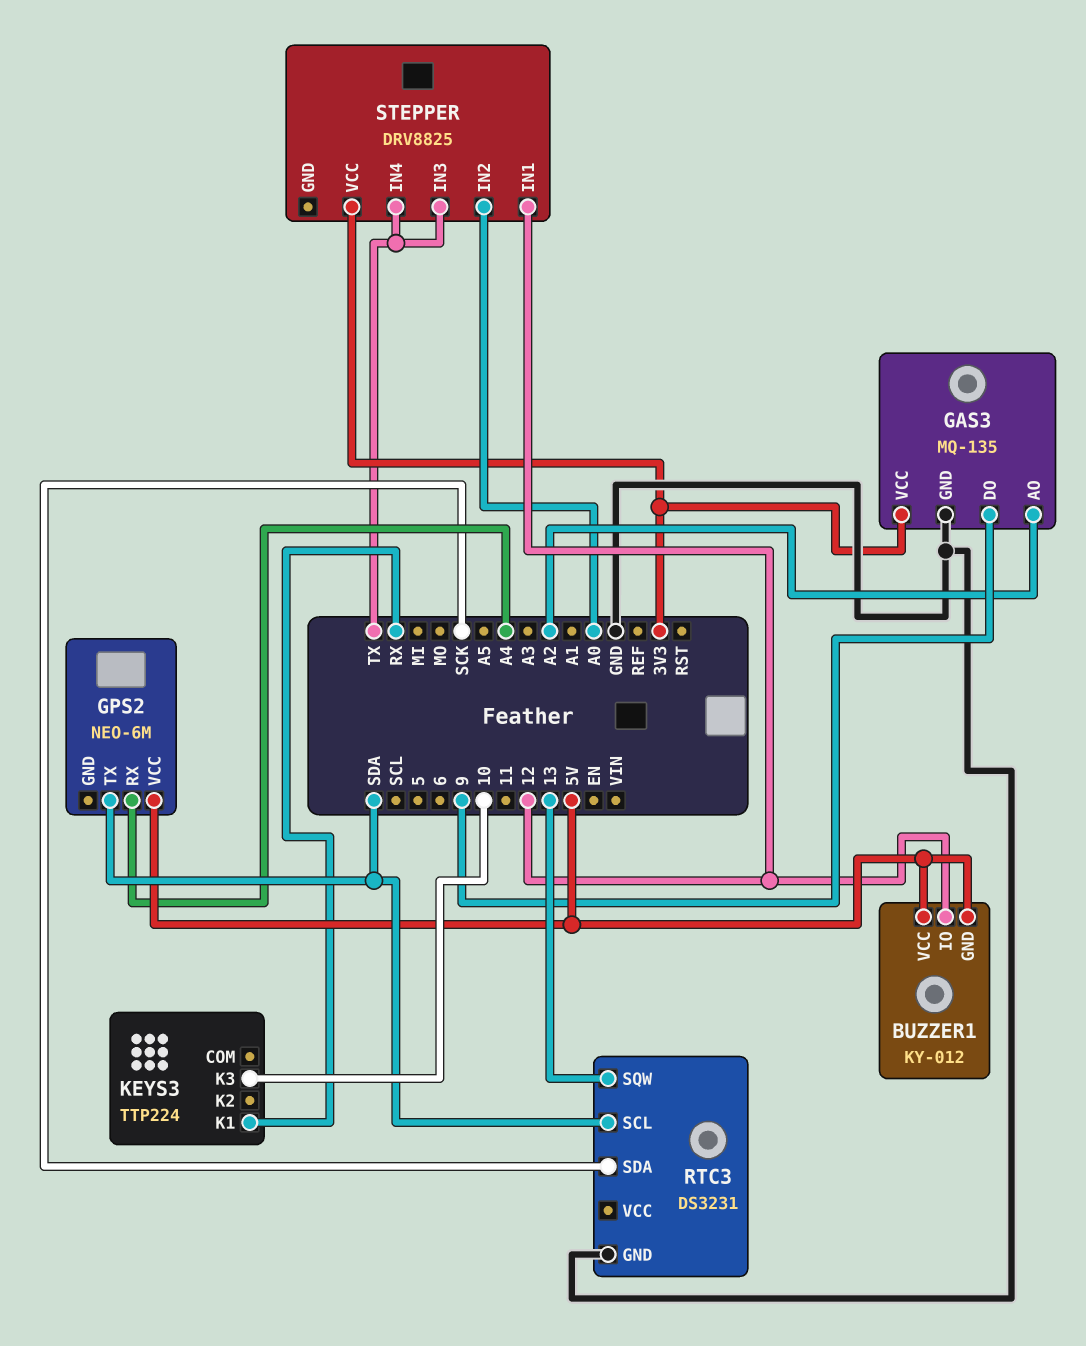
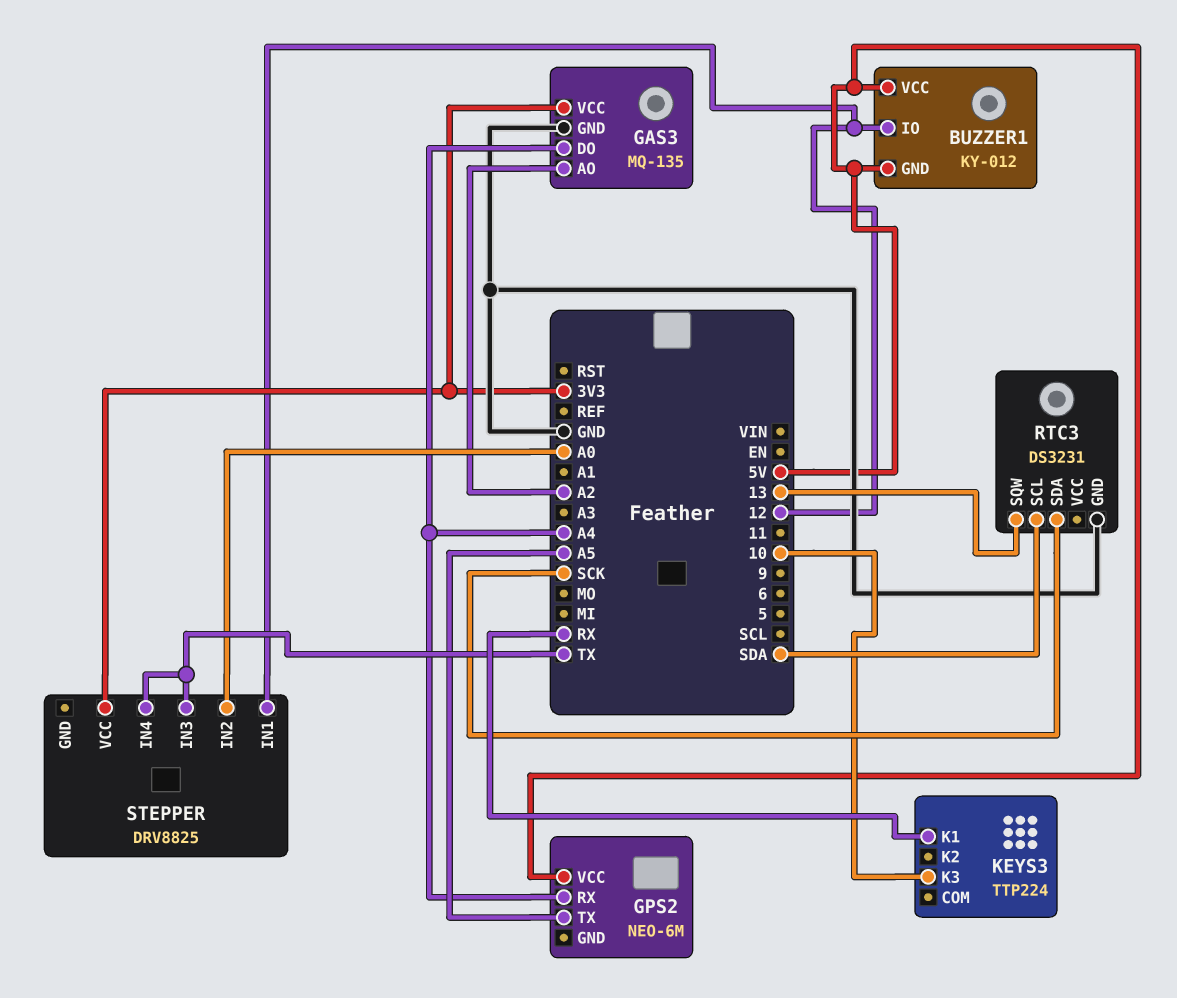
GAS3 pin DO: 9 -> A4
GPS2 pin TX: SDA -> A5

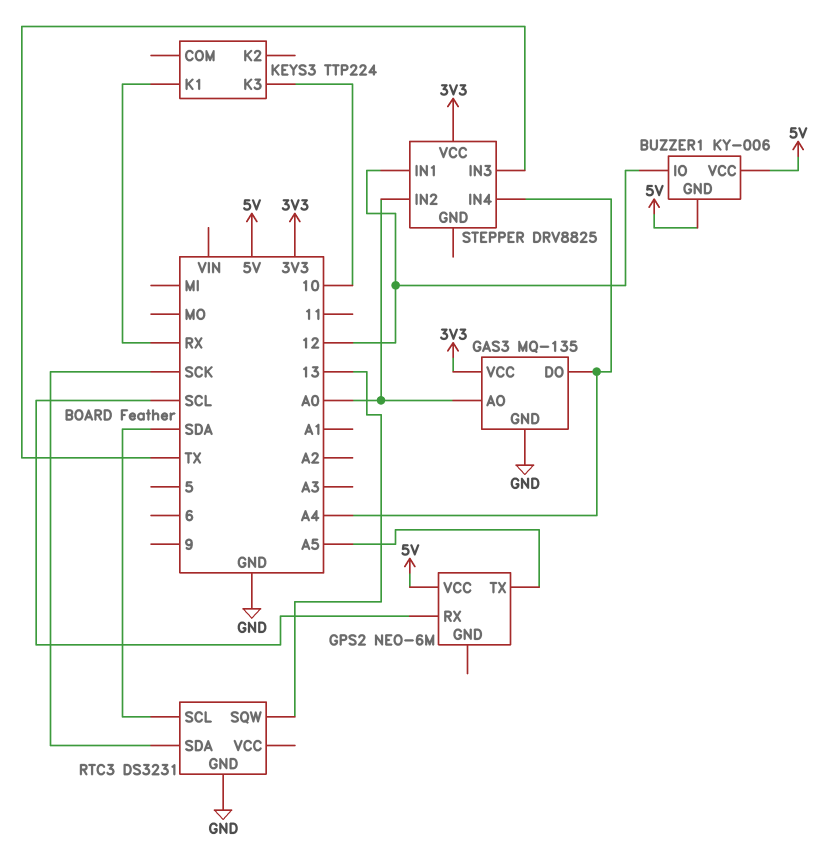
BUZZER1: KY-012 -> KY-006
GAS3 pin AO: A2 -> A0
GPS2 pin RX: A4 -> SCL
STEPPER pin IN4: TX -> A4

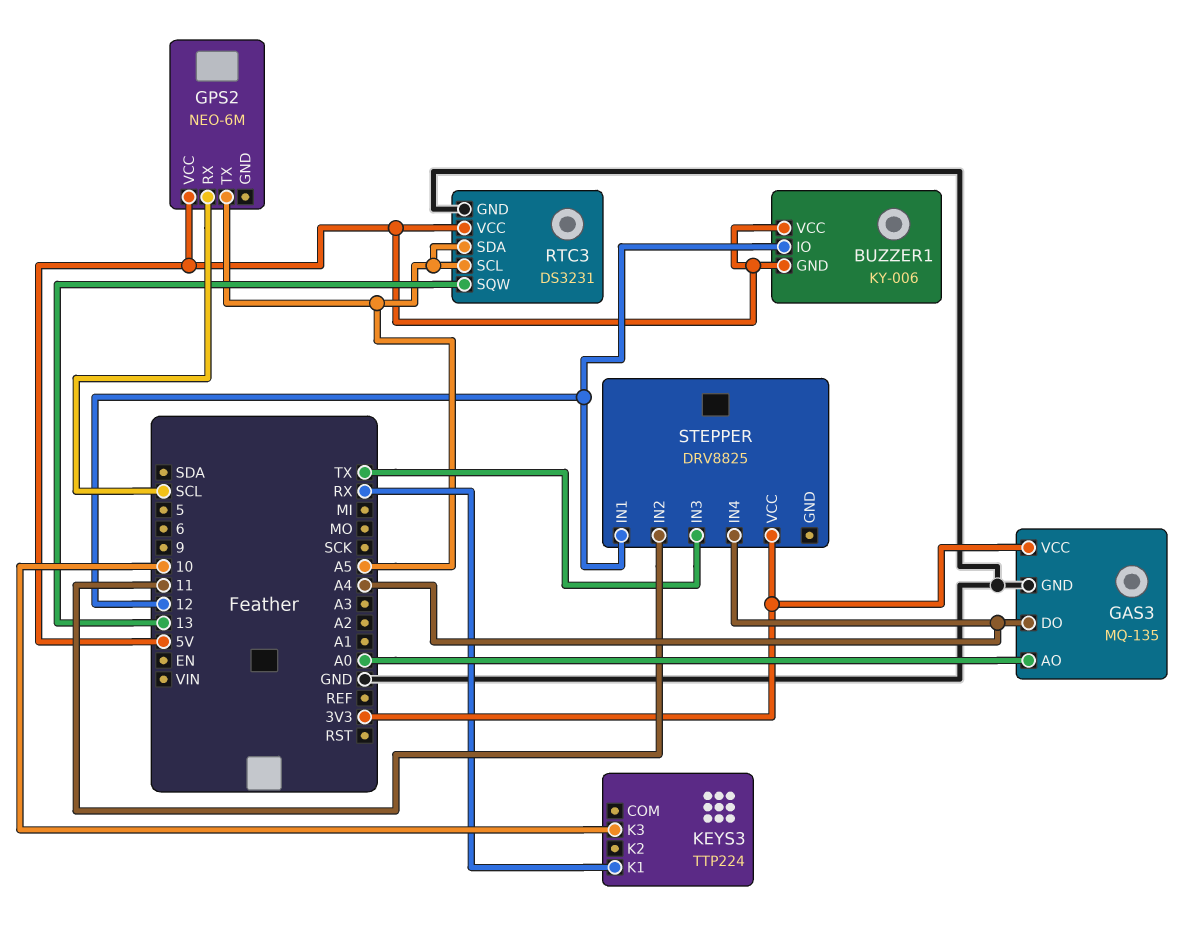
RTC3 pin SCL: SDA -> A5
RTC3 pin SDA: SCK -> A5
RTC3 pin VCC: none -> 5V
STEPPER pin IN2: A0 -> 11

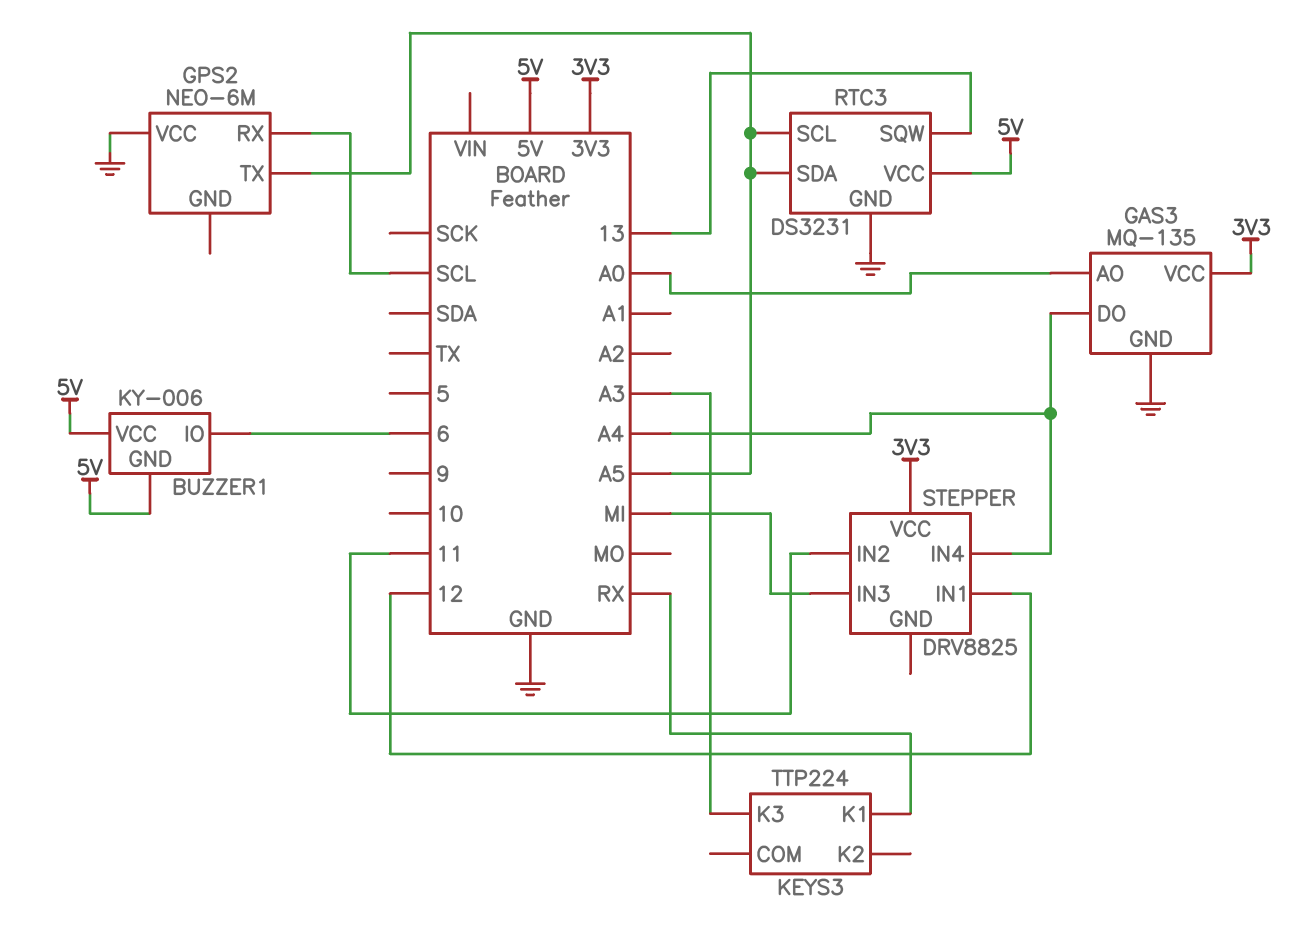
BUZZER1 pin IO: 12 -> 6
GPS2 pin VCC: 5V -> GND
KEYS3 pin K3: 10 -> A3
STEPPER pin IN3: TX -> MI

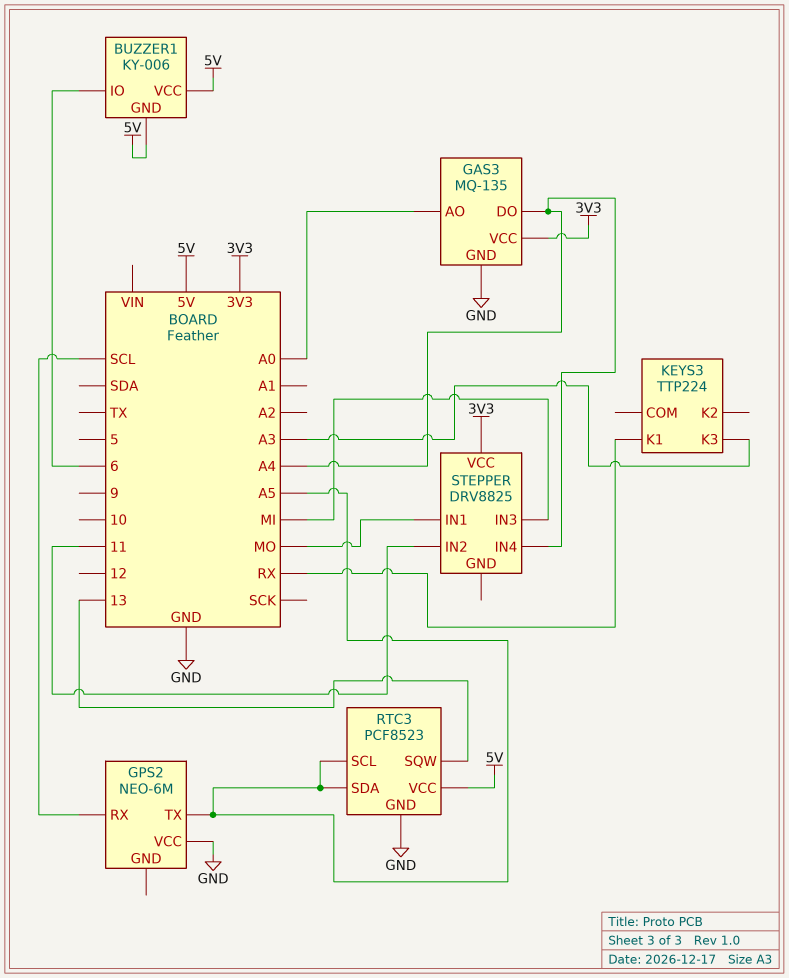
RTC3: DS3231 -> PCF8523
STEPPER pin IN1: 12 -> MO

